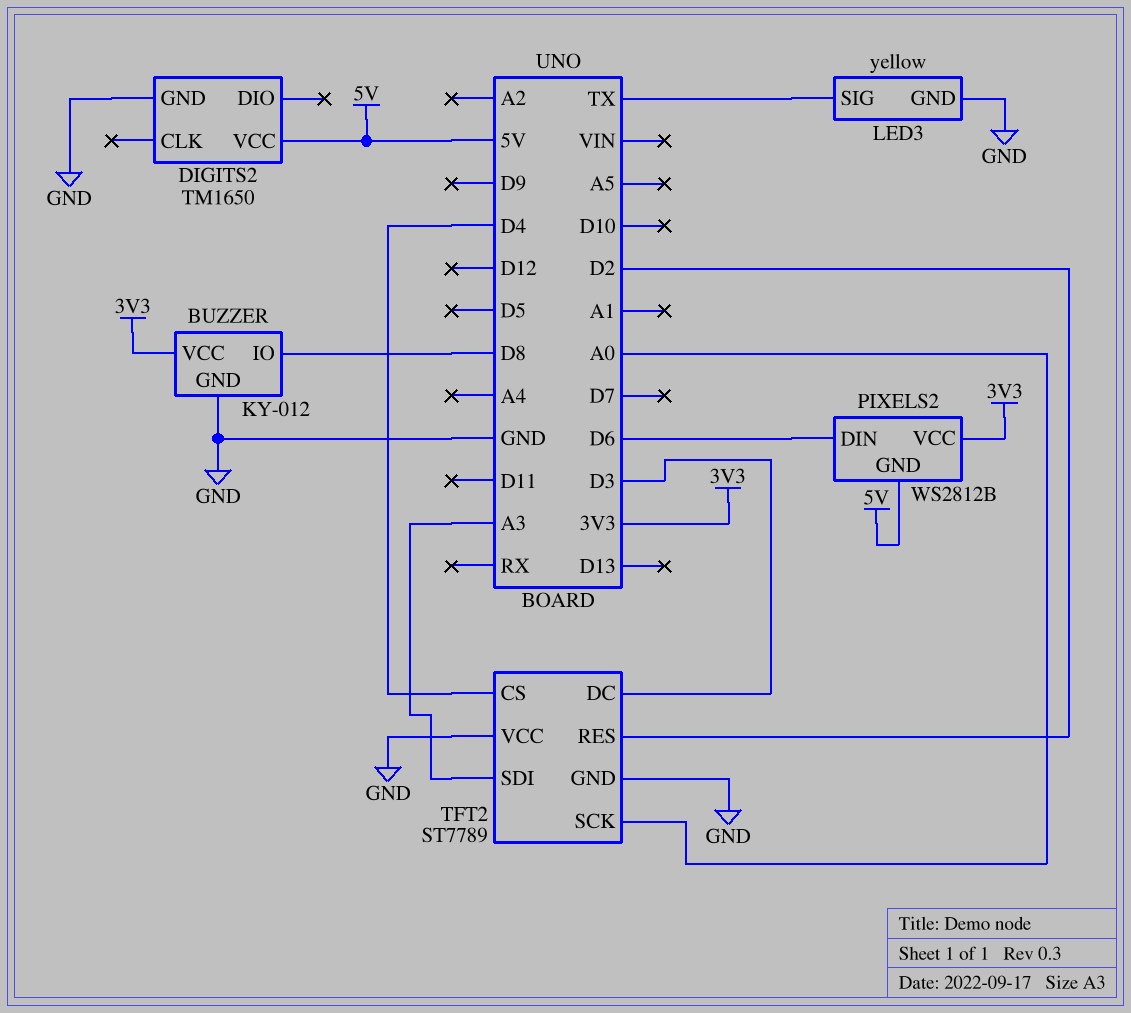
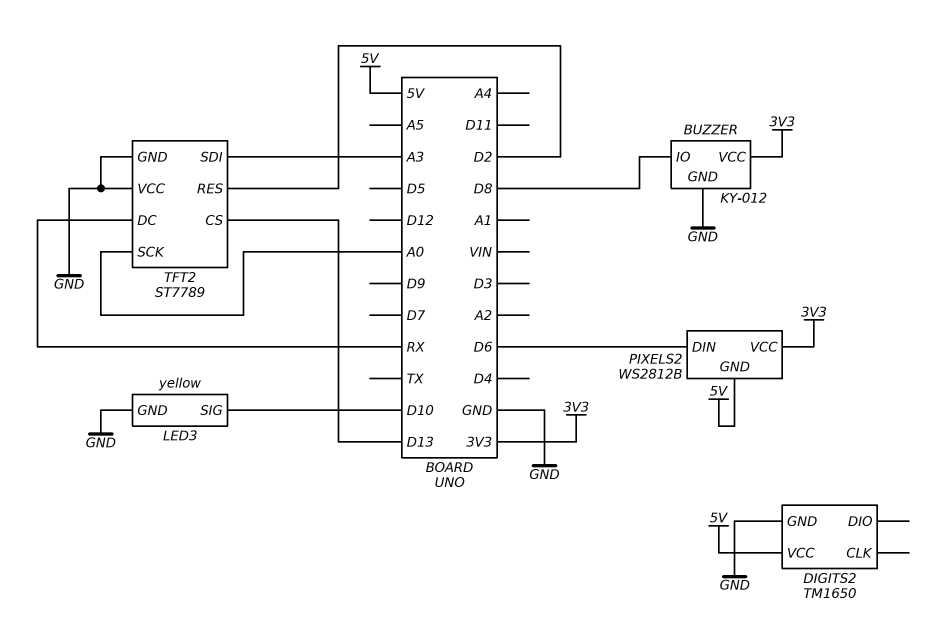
LED3 pin SIG: TX -> D10
TFT2 pin CS: D4 -> D13
TFT2 pin DC: D3 -> RX

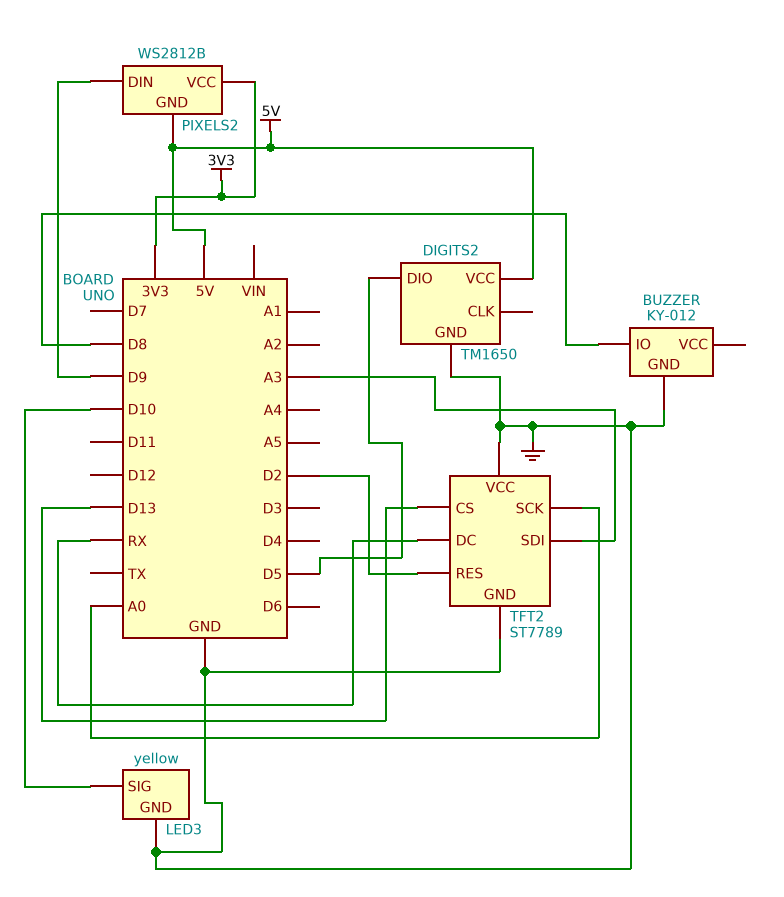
BUZZER pin VCC: 3V3 -> none
DIGITS2 pin DIO: none -> D5
PIXELS2 pin DIN: D6 -> D9

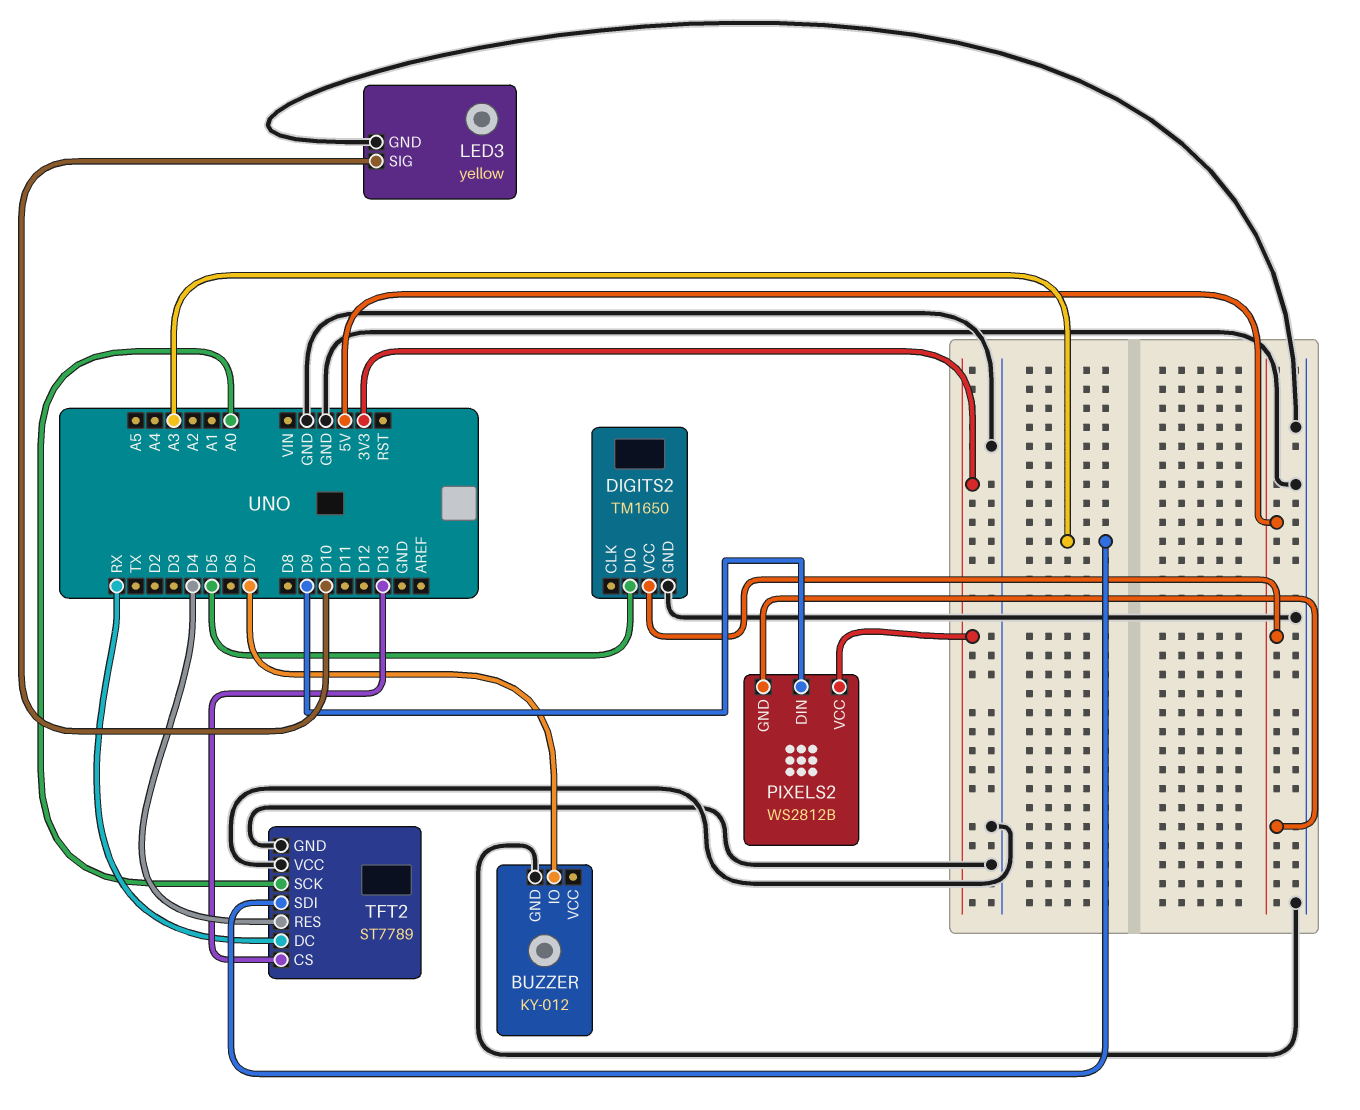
BUZZER pin IO: D8 -> D7
TFT2 pin RES: D2 -> D4

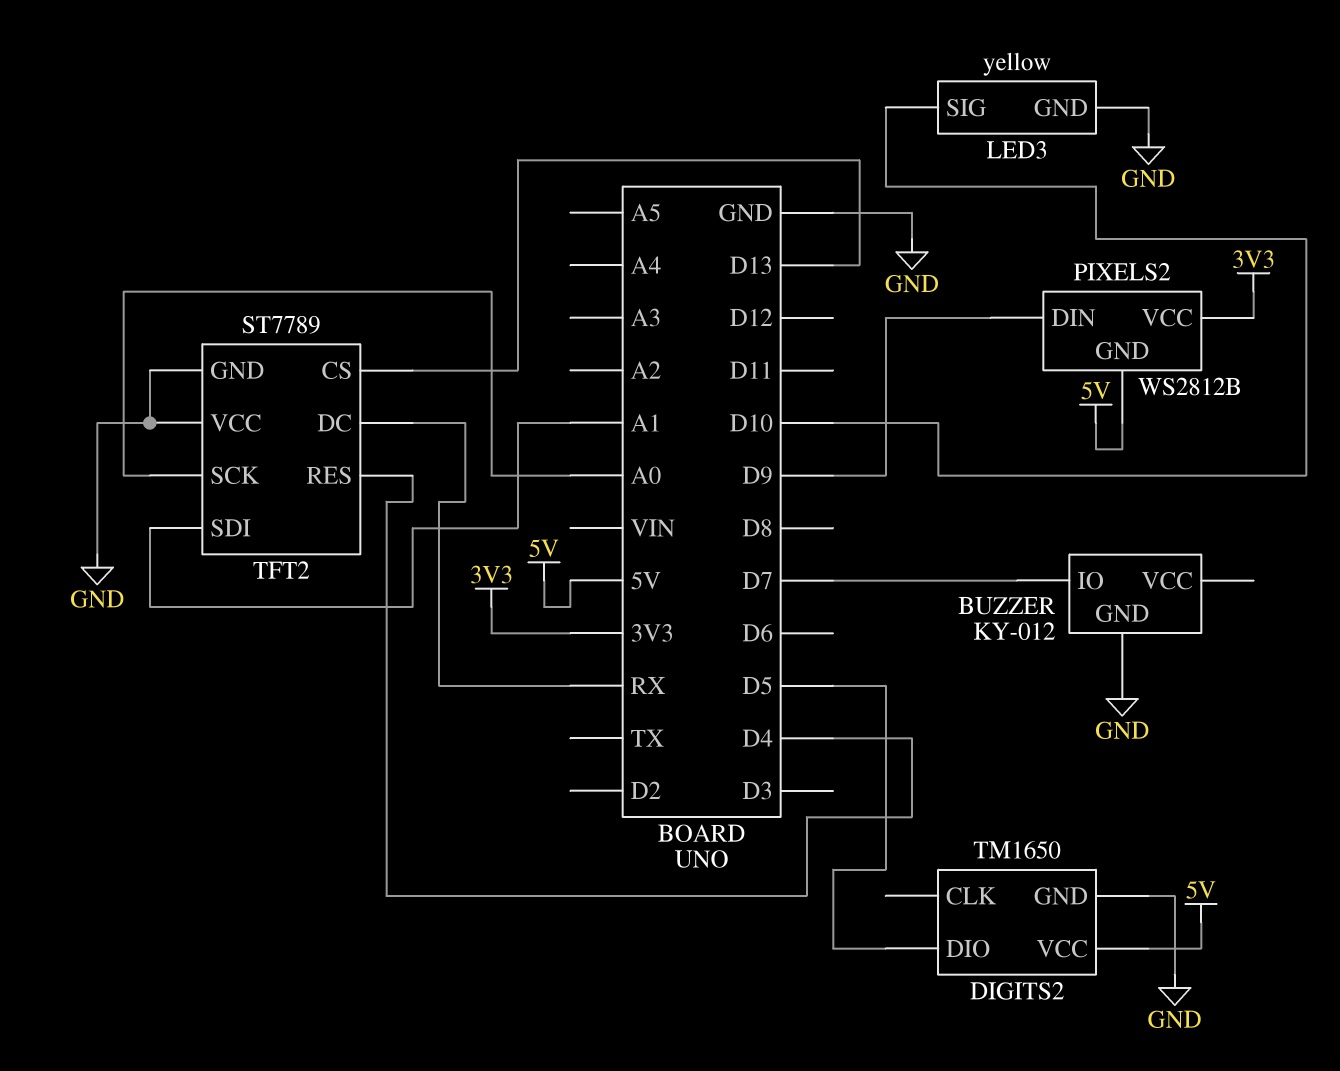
TFT2 pin SDI: A3 -> A1

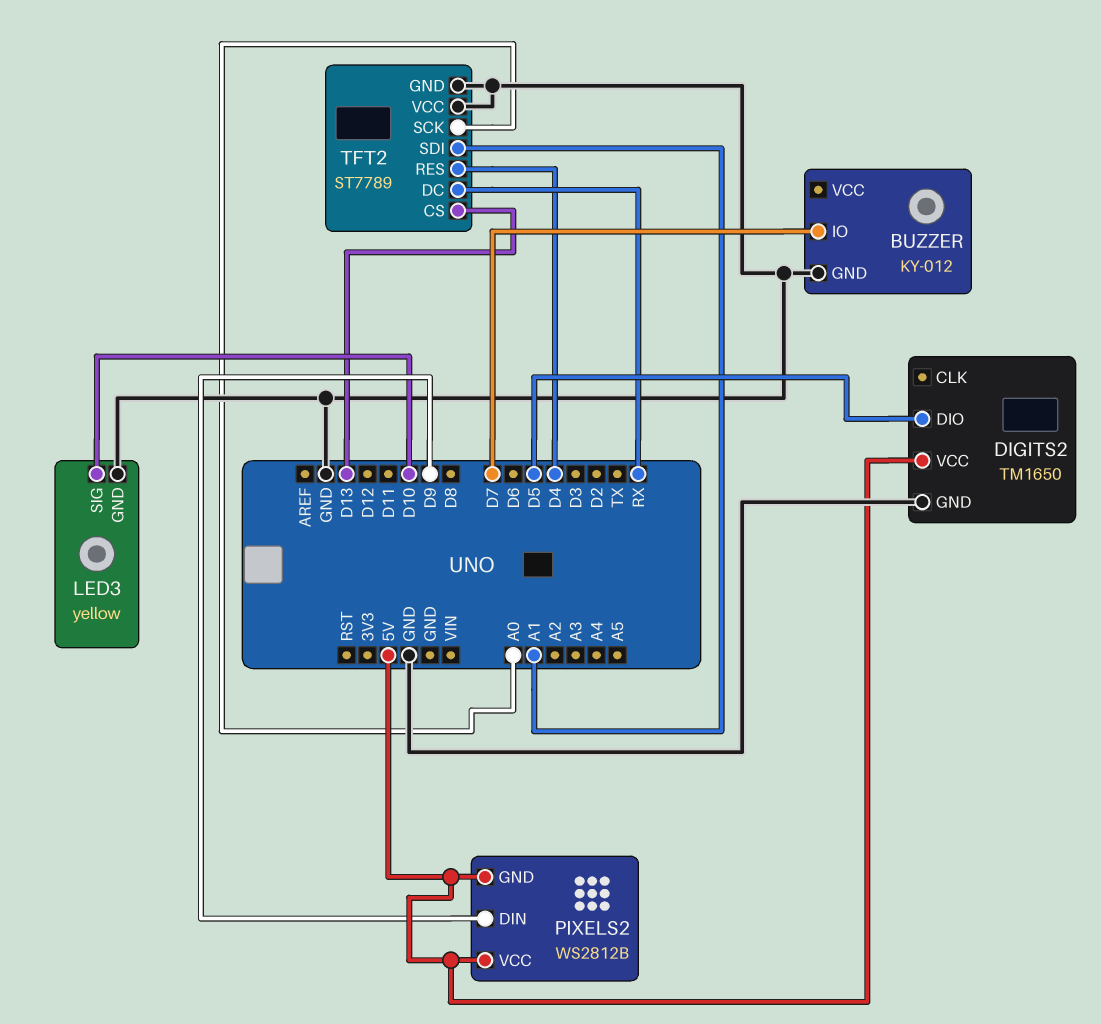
PIXELS2 pin VCC: 3V3 -> 5V

